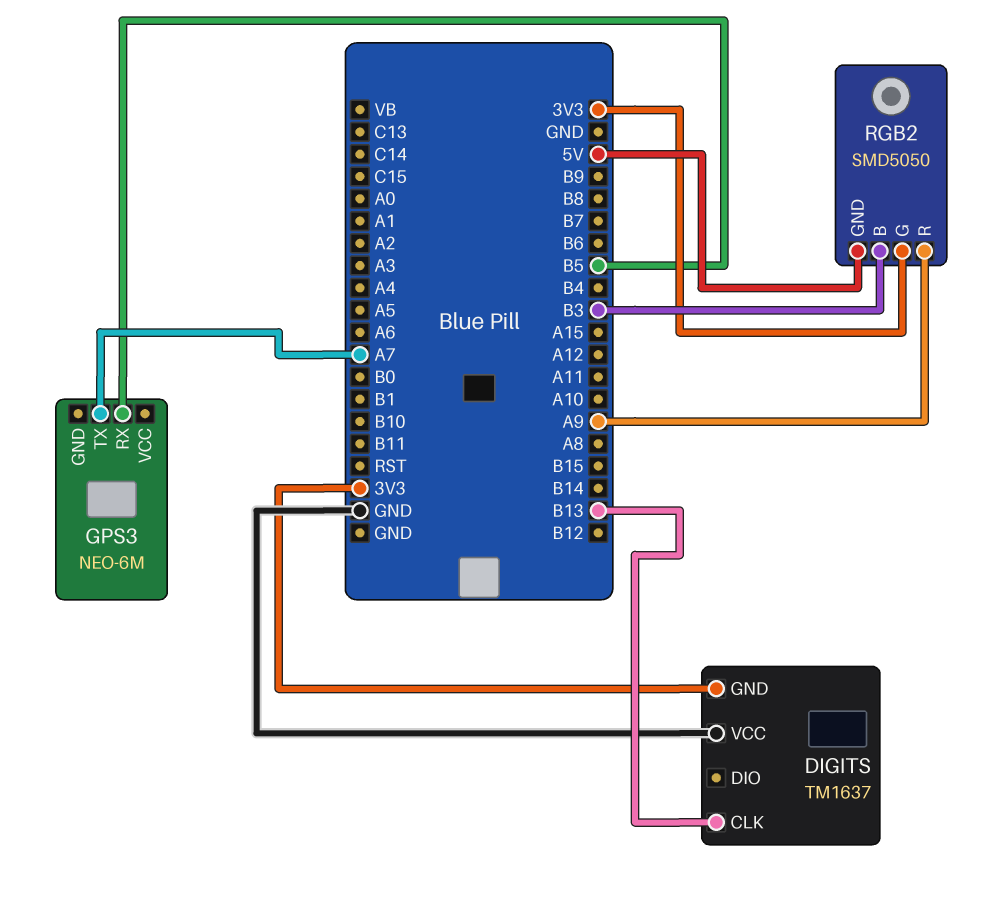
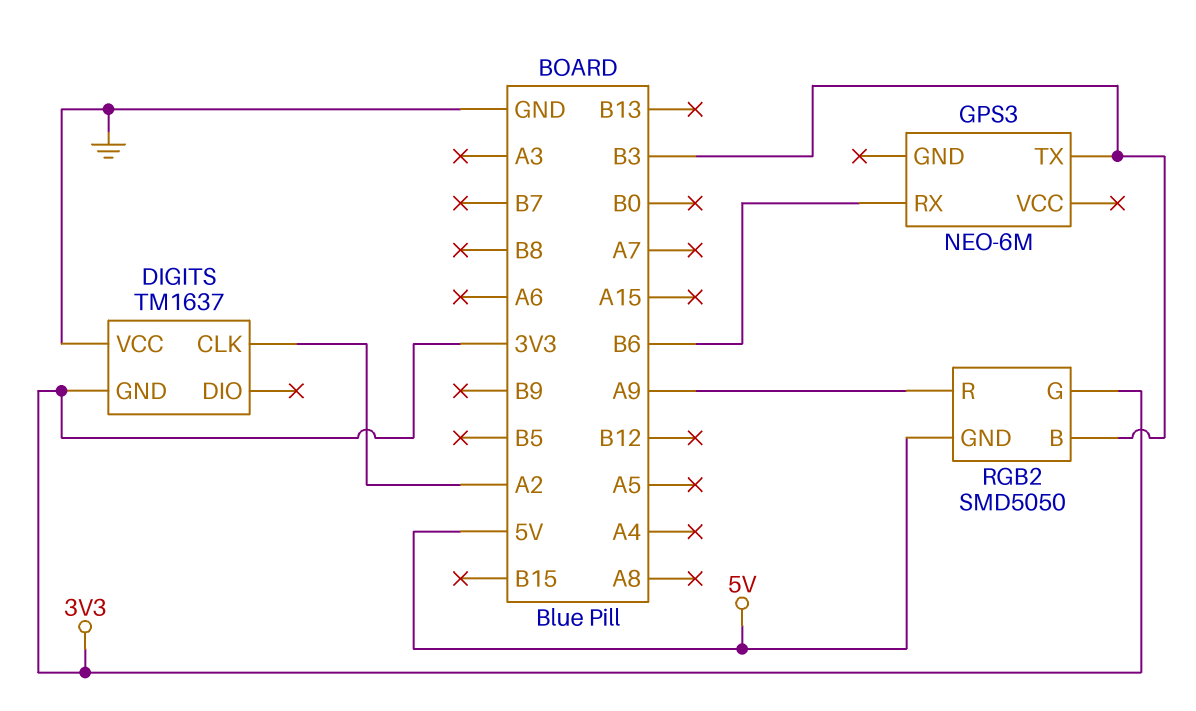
DIGITS pin CLK: B13 -> A2
GPS3 pin RX: B5 -> B6
GPS3 pin TX: A7 -> B3

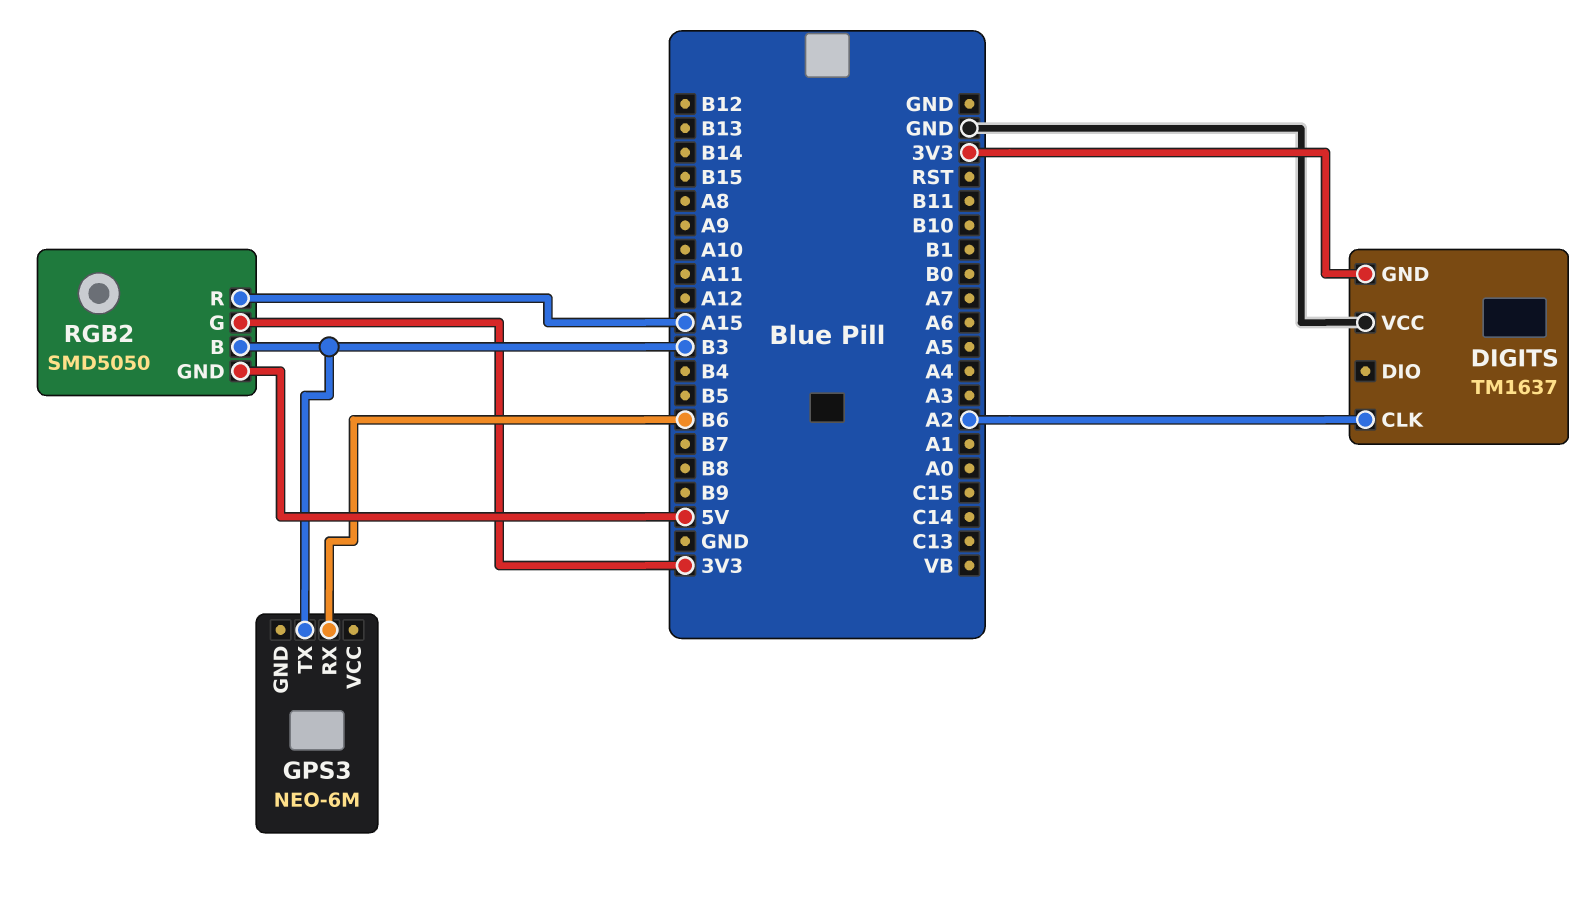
RGB2 pin R: A9 -> A15

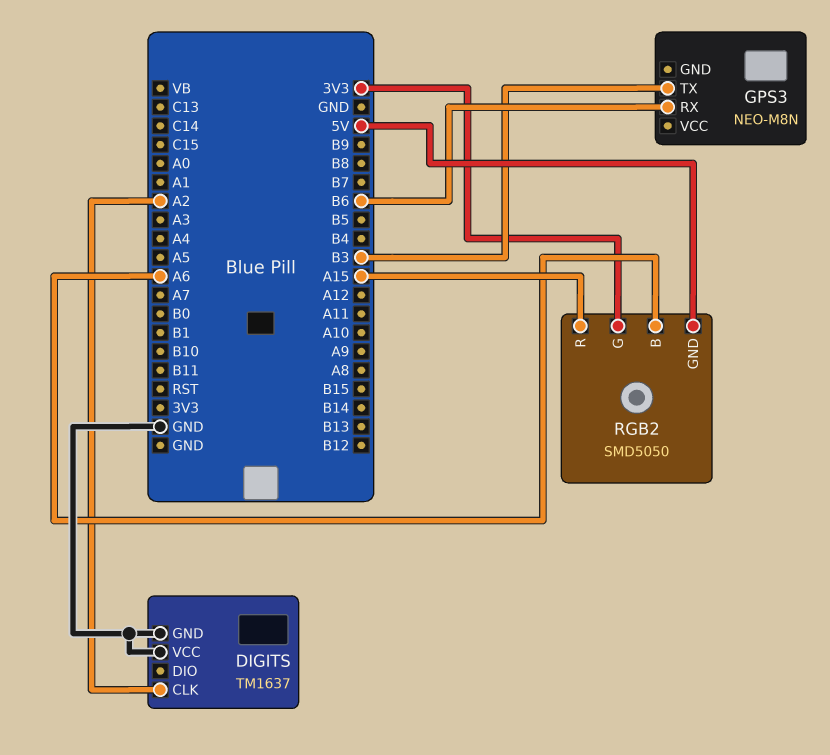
DIGITS pin GND: 3V3 -> GND
GPS3: NEO-6M -> NEO-M8N
RGB2 pin B: B3 -> A6

